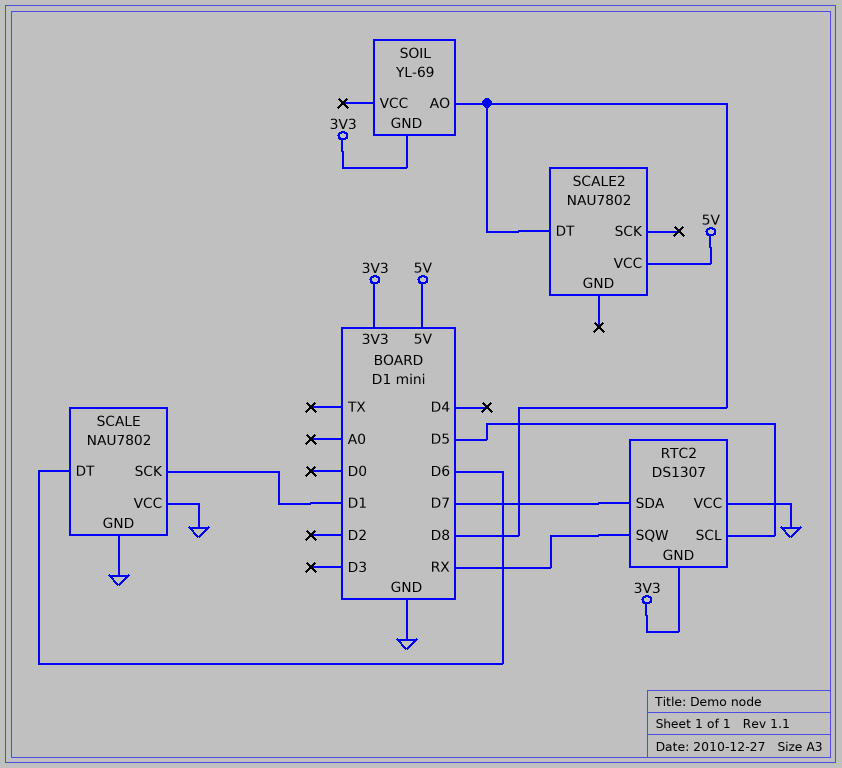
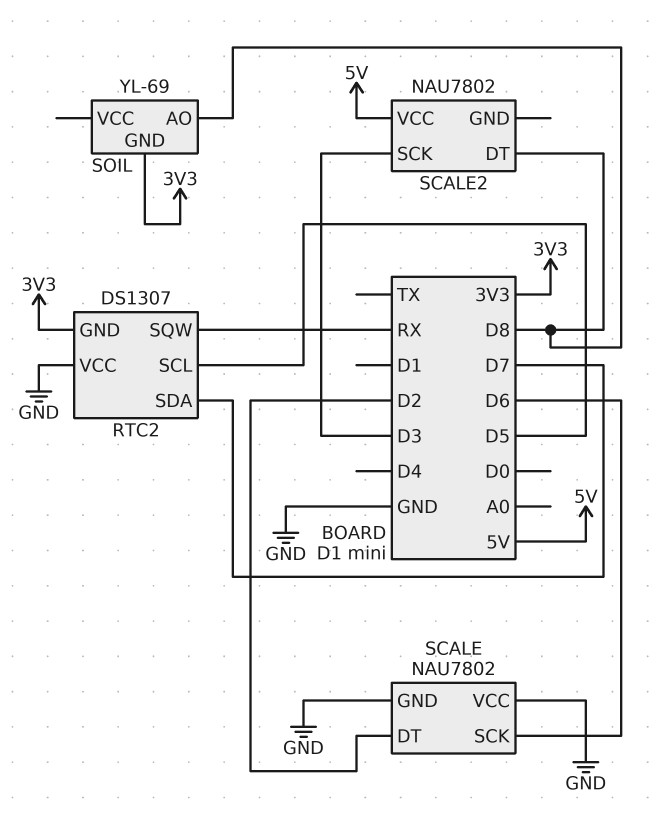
SCALE pin DT: D6 -> D2
SCALE pin SCK: D1 -> D6
SCALE2 pin SCK: none -> D3

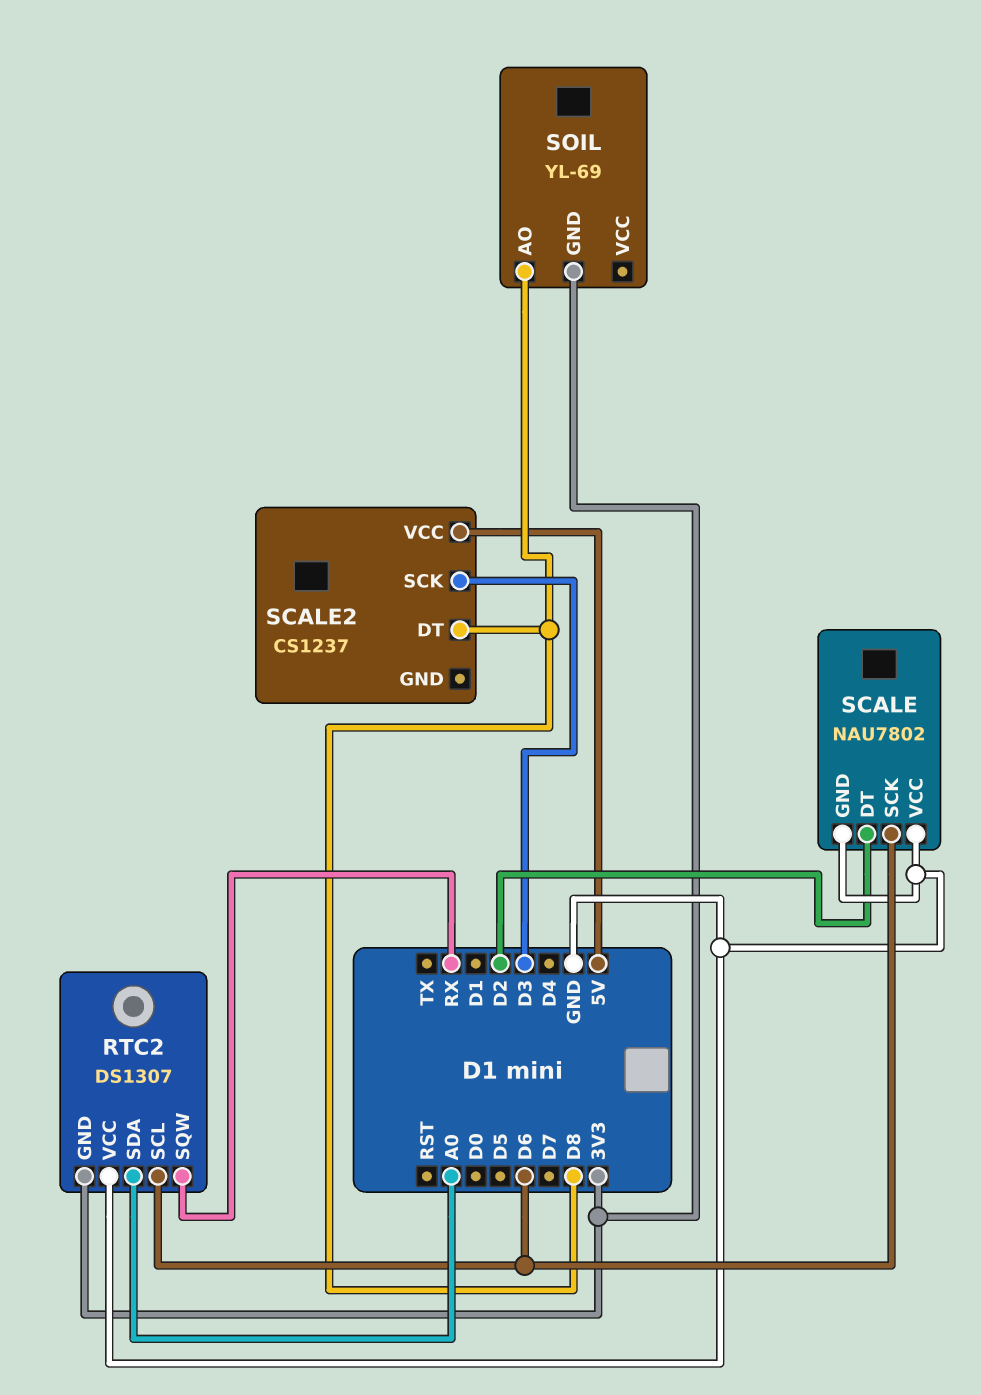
RTC2 pin SCL: D5 -> D6
RTC2 pin SDA: D7 -> A0
SCALE2: NAU7802 -> CS1237

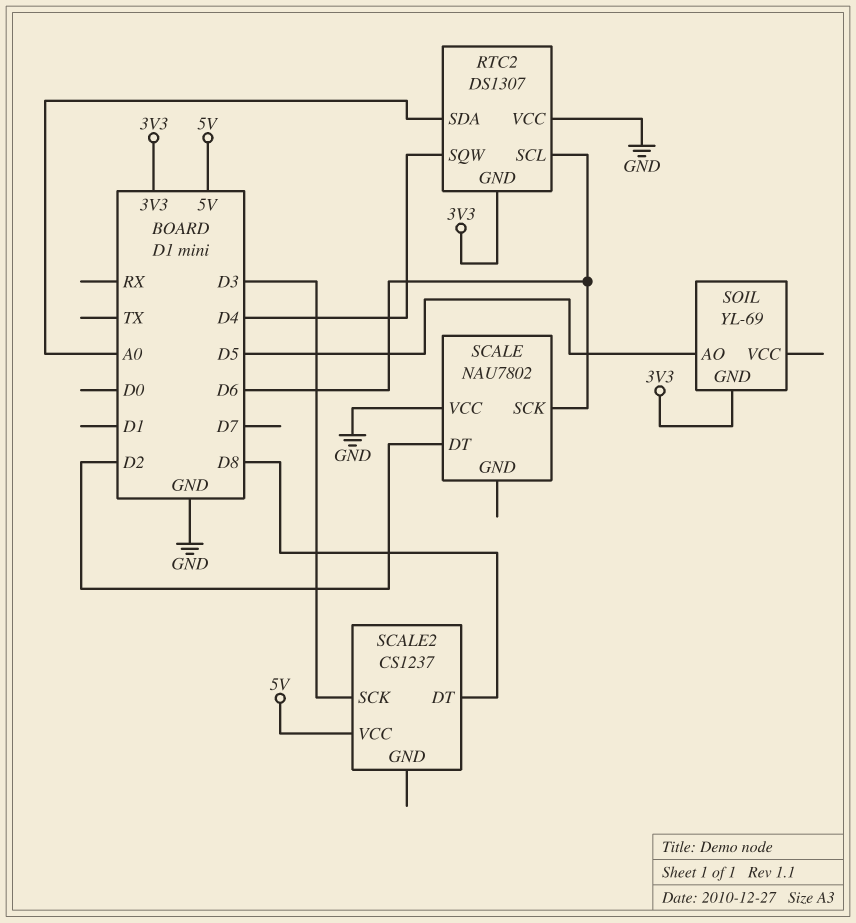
RTC2 pin SQW: RX -> D4
SCALE pin GND: GND -> none
SOIL pin AO: D8 -> D5

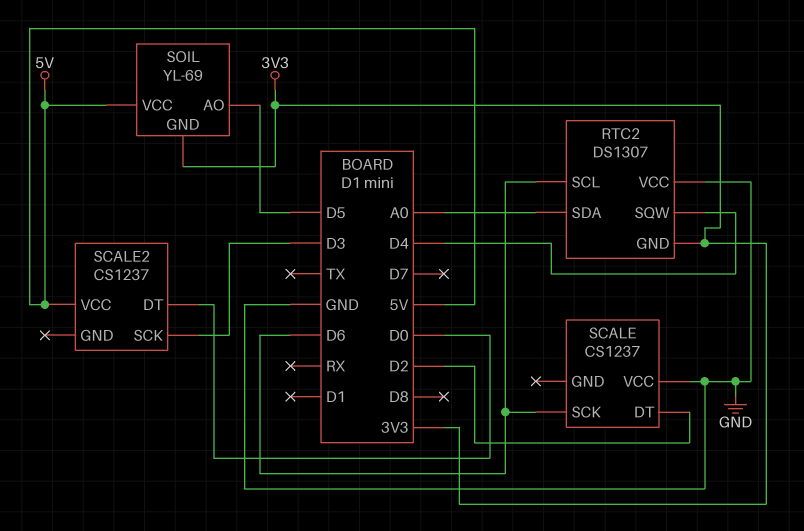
SCALE: NAU7802 -> CS1237
SCALE2 pin DT: D8 -> D0
SOIL pin VCC: none -> 5V

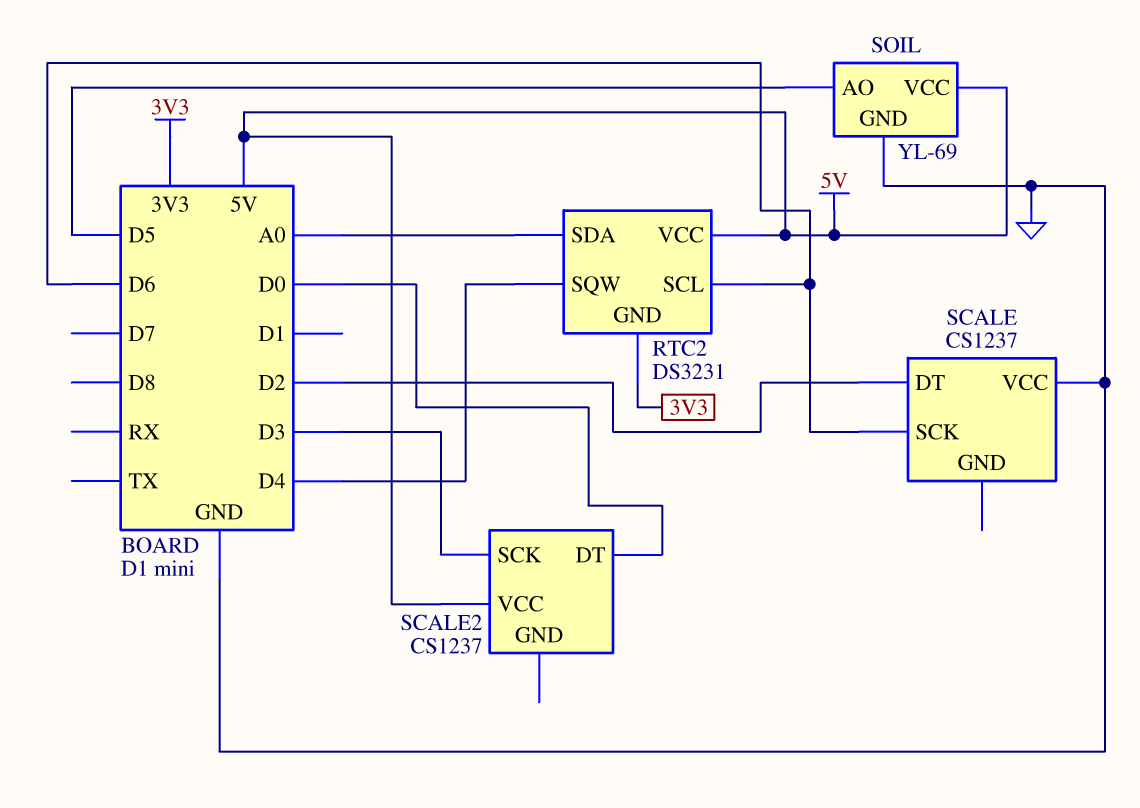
RTC2: DS1307 -> DS3231
RTC2 pin VCC: GND -> 5V
SOIL pin GND: 3V3 -> GND

